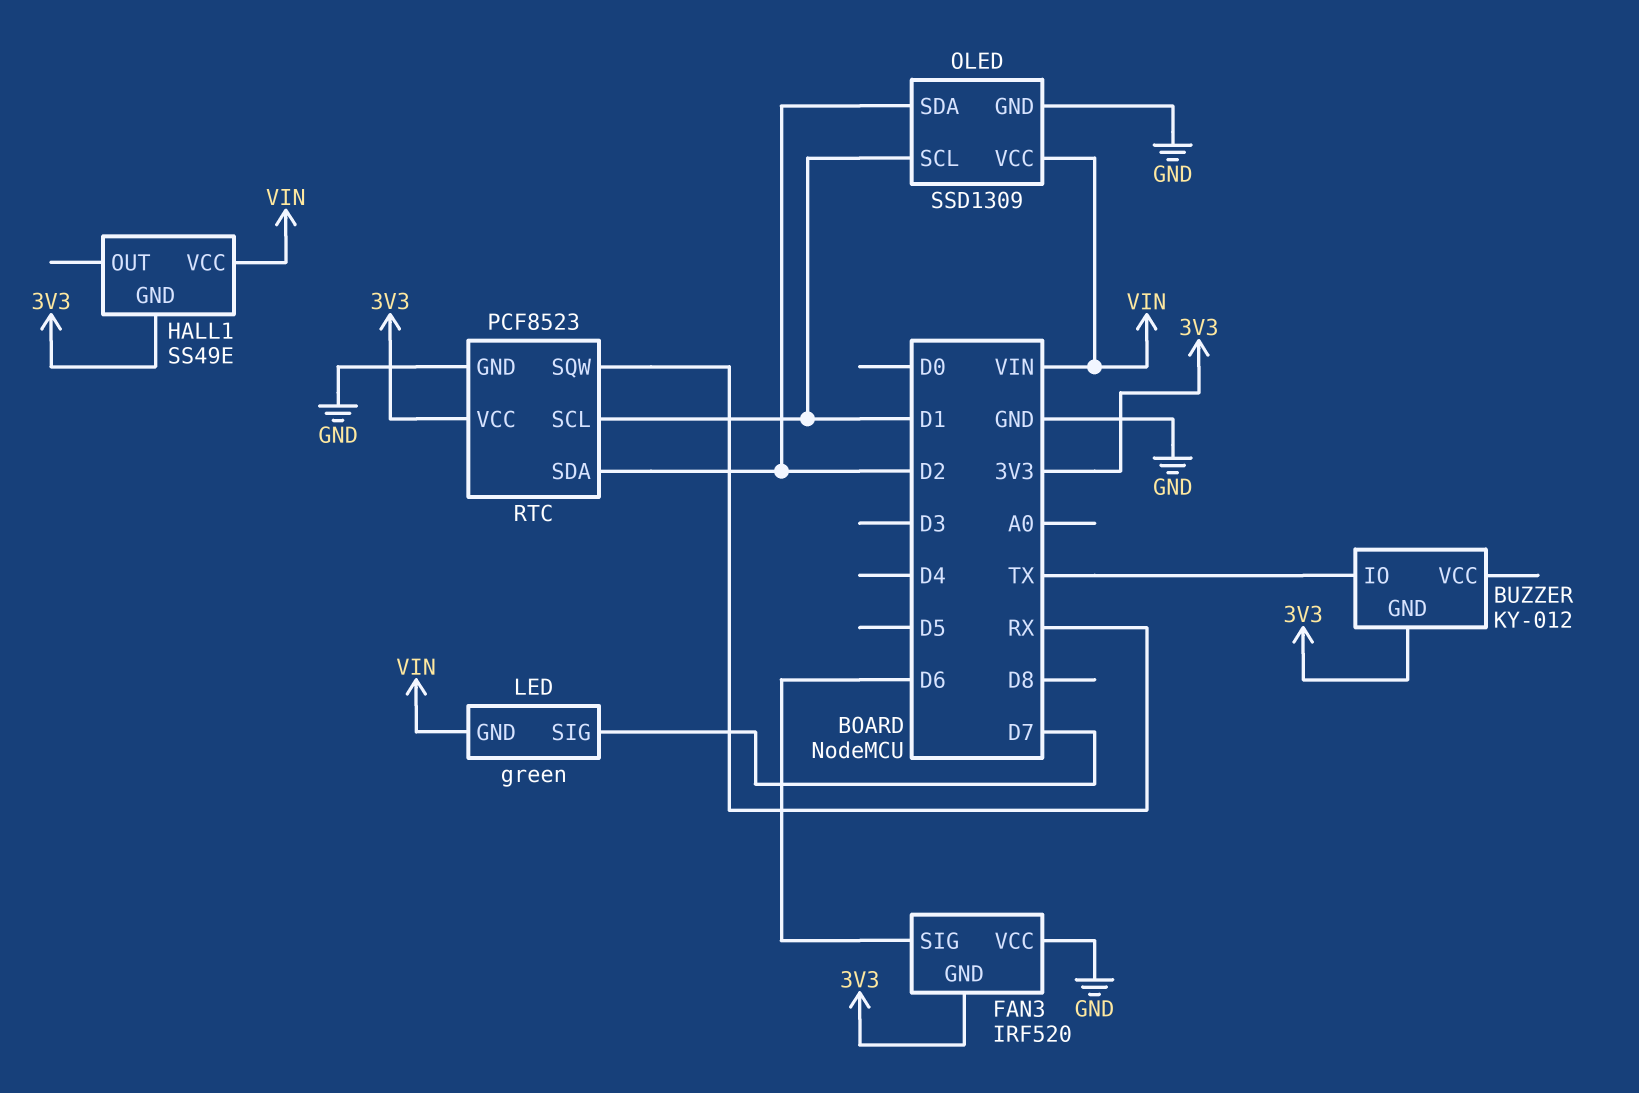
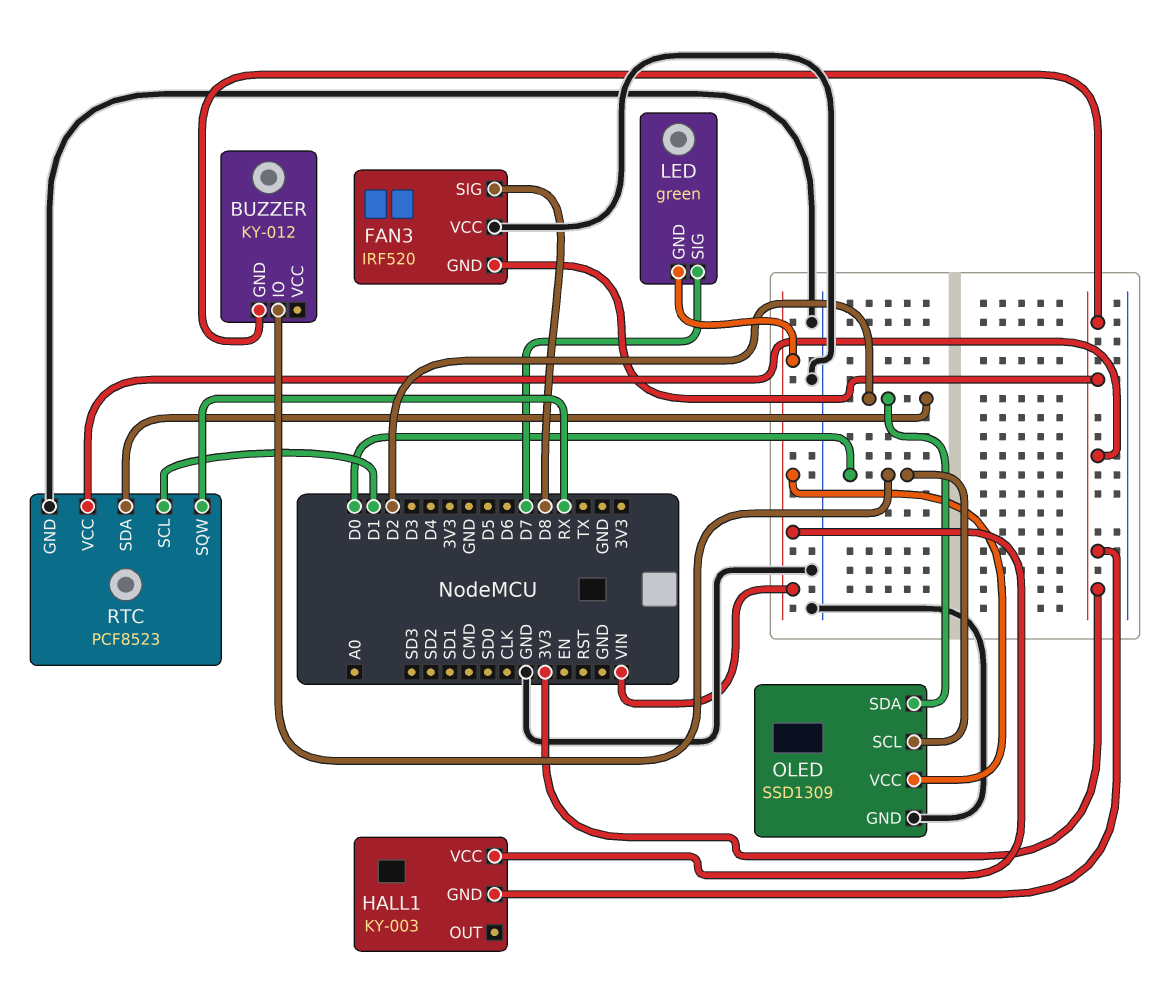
BUZZER pin IO: TX -> D0
FAN3 pin SIG: D6 -> D8
HALL1: SS49E -> KY-003
OLED pin SCL: D1 -> D0

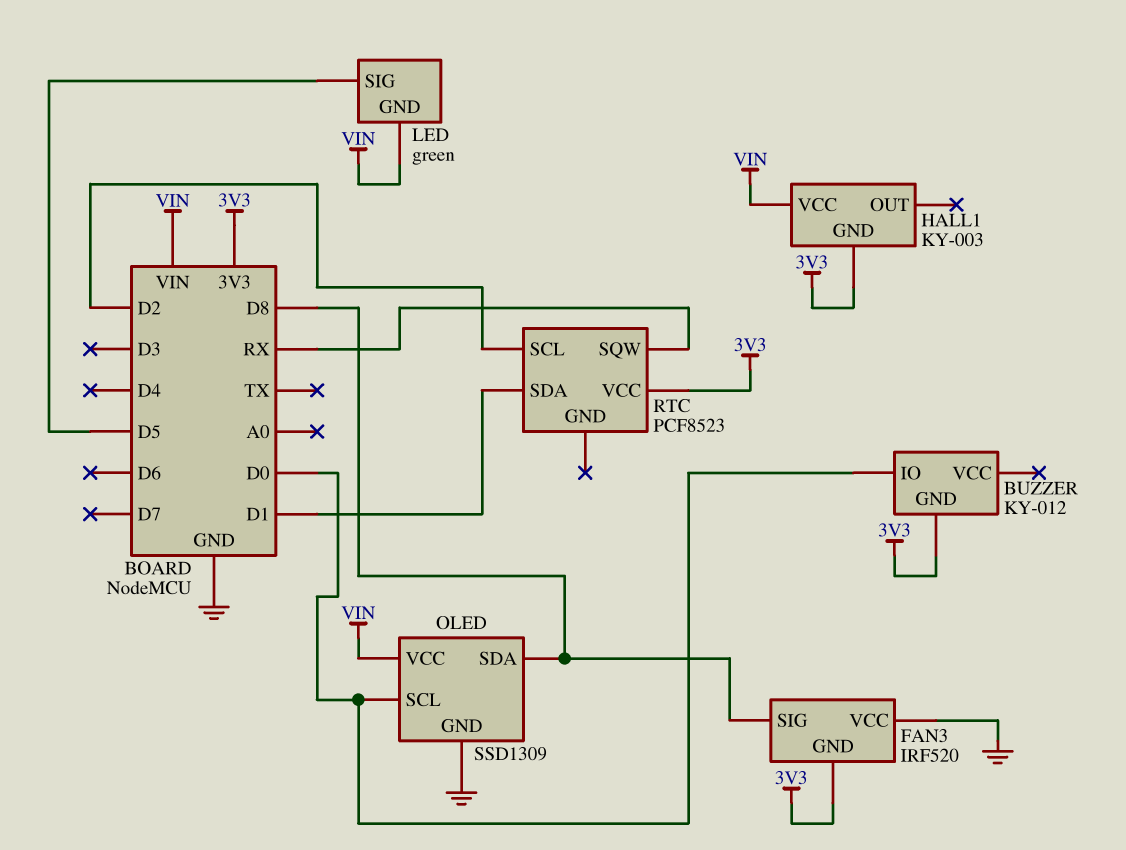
LED pin SIG: D7 -> D5
OLED pin SDA: D2 -> D8
RTC pin GND: GND -> none
RTC pin SCL: D1 -> D2
RTC pin SDA: D2 -> D1

